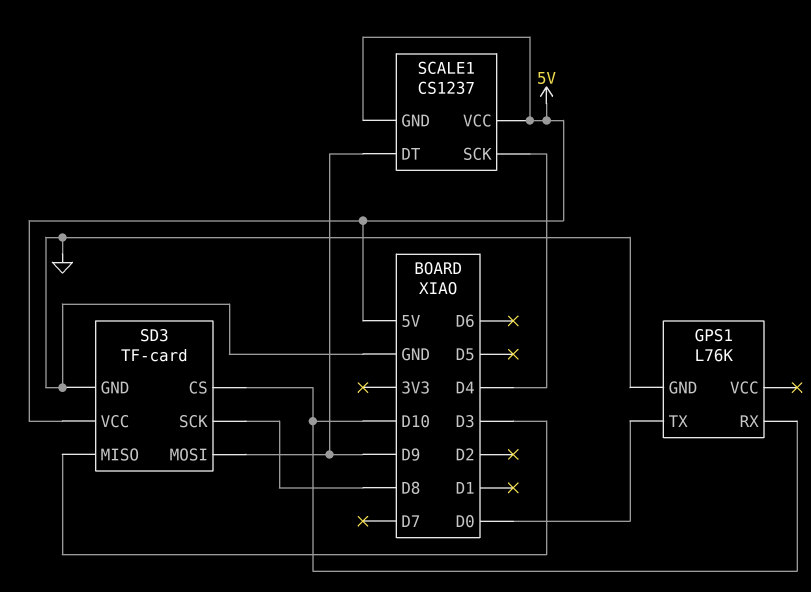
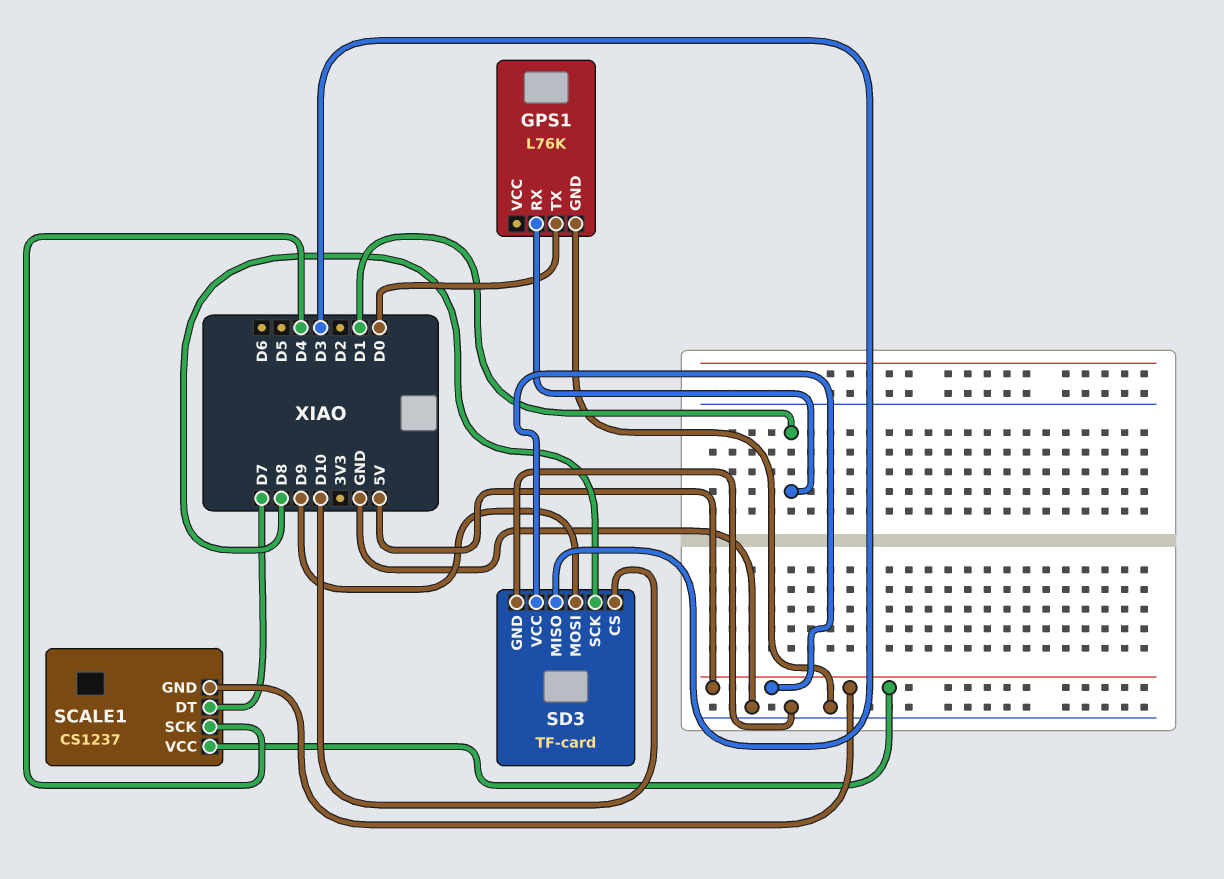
GPS1 pin RX: D10 -> D1
SCALE1 pin DT: D9 -> D7

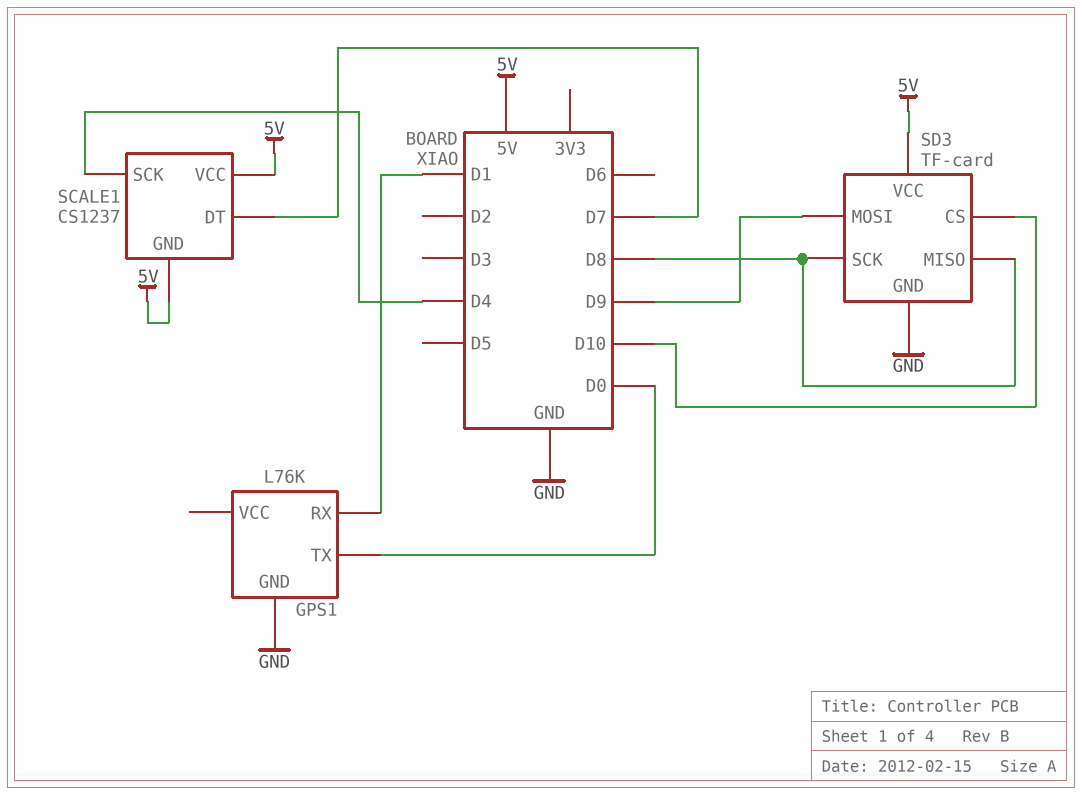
SD3 pin MISO: D3 -> D8

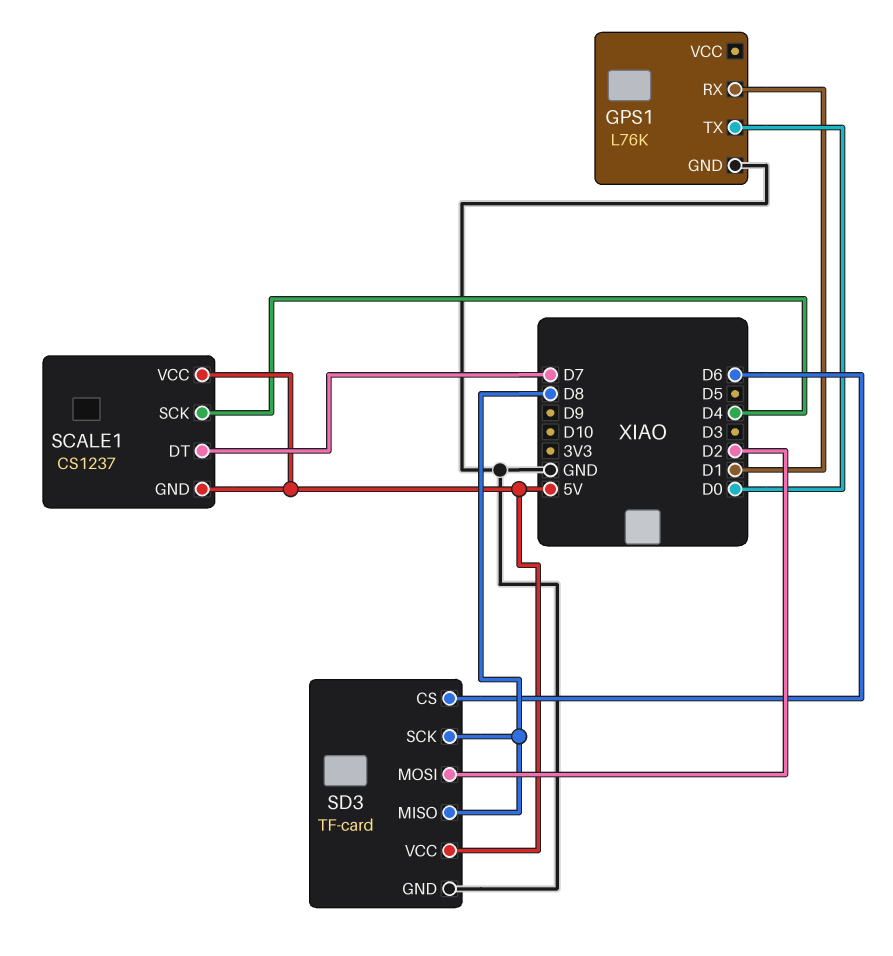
SD3 pin CS: D10 -> D6
SD3 pin MOSI: D9 -> D2

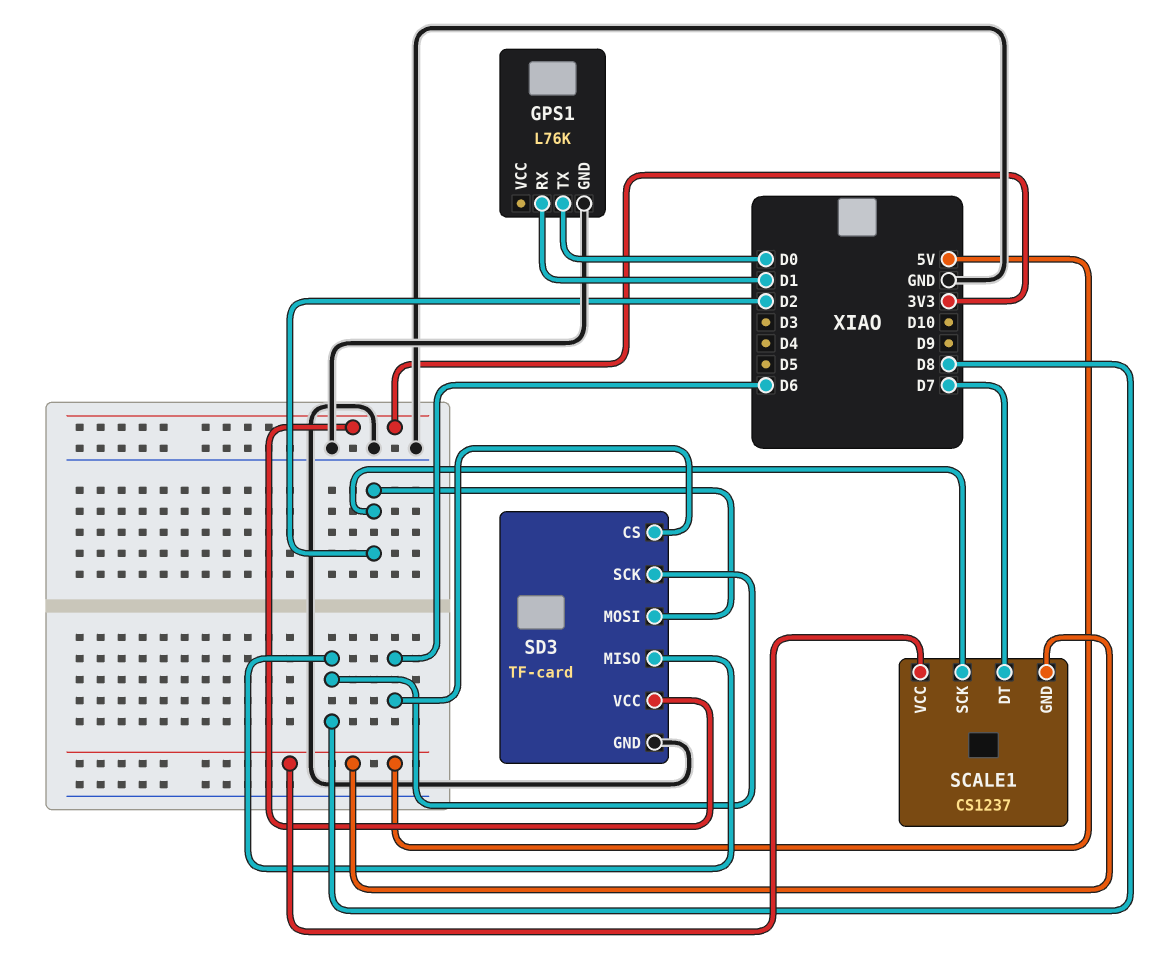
SCALE1 pin SCK: D4 -> D2
SD3 pin VCC: 5V -> 3V3

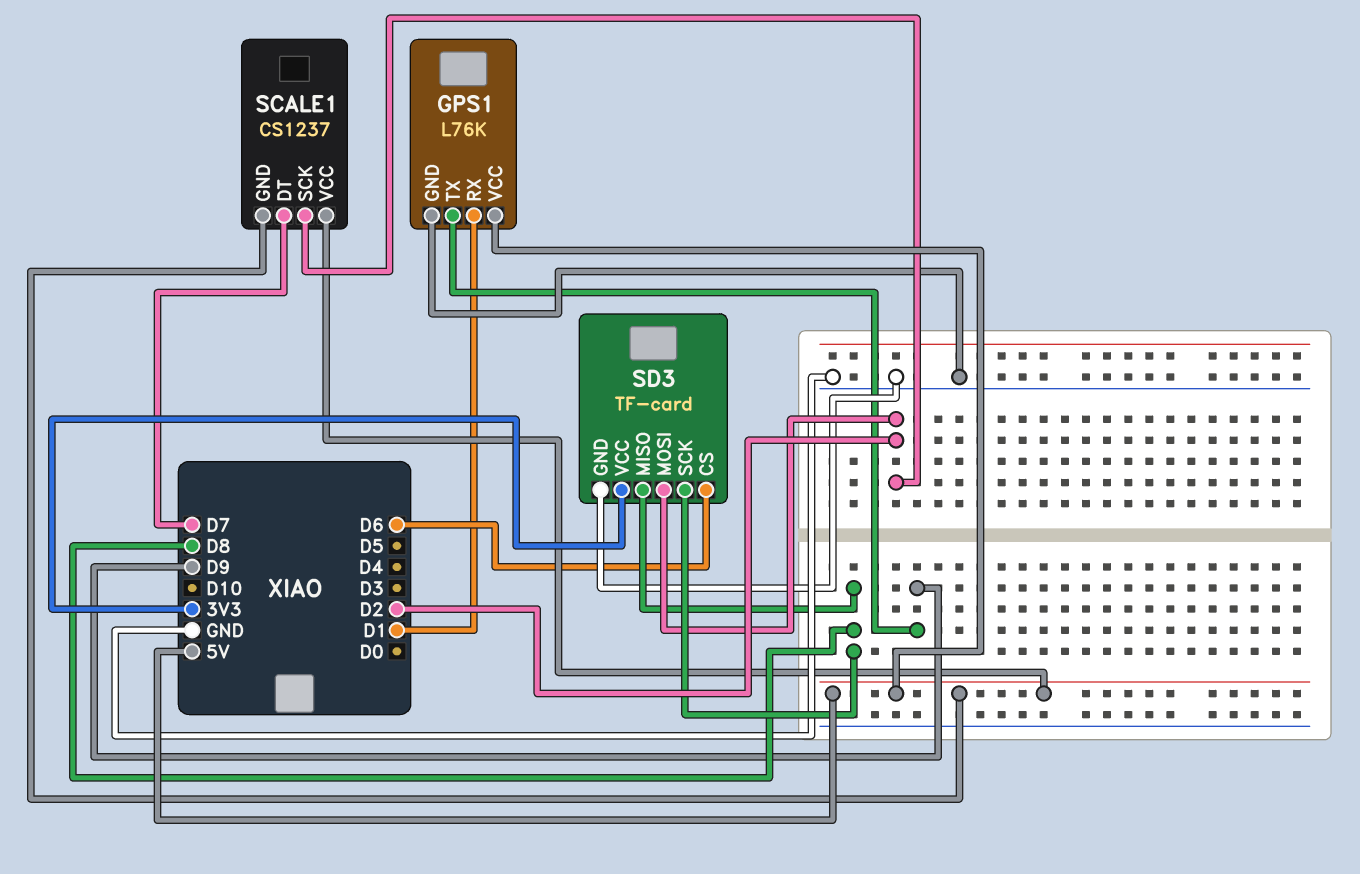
GPS1 pin TX: D0 -> D9
GPS1 pin VCC: none -> 5V

